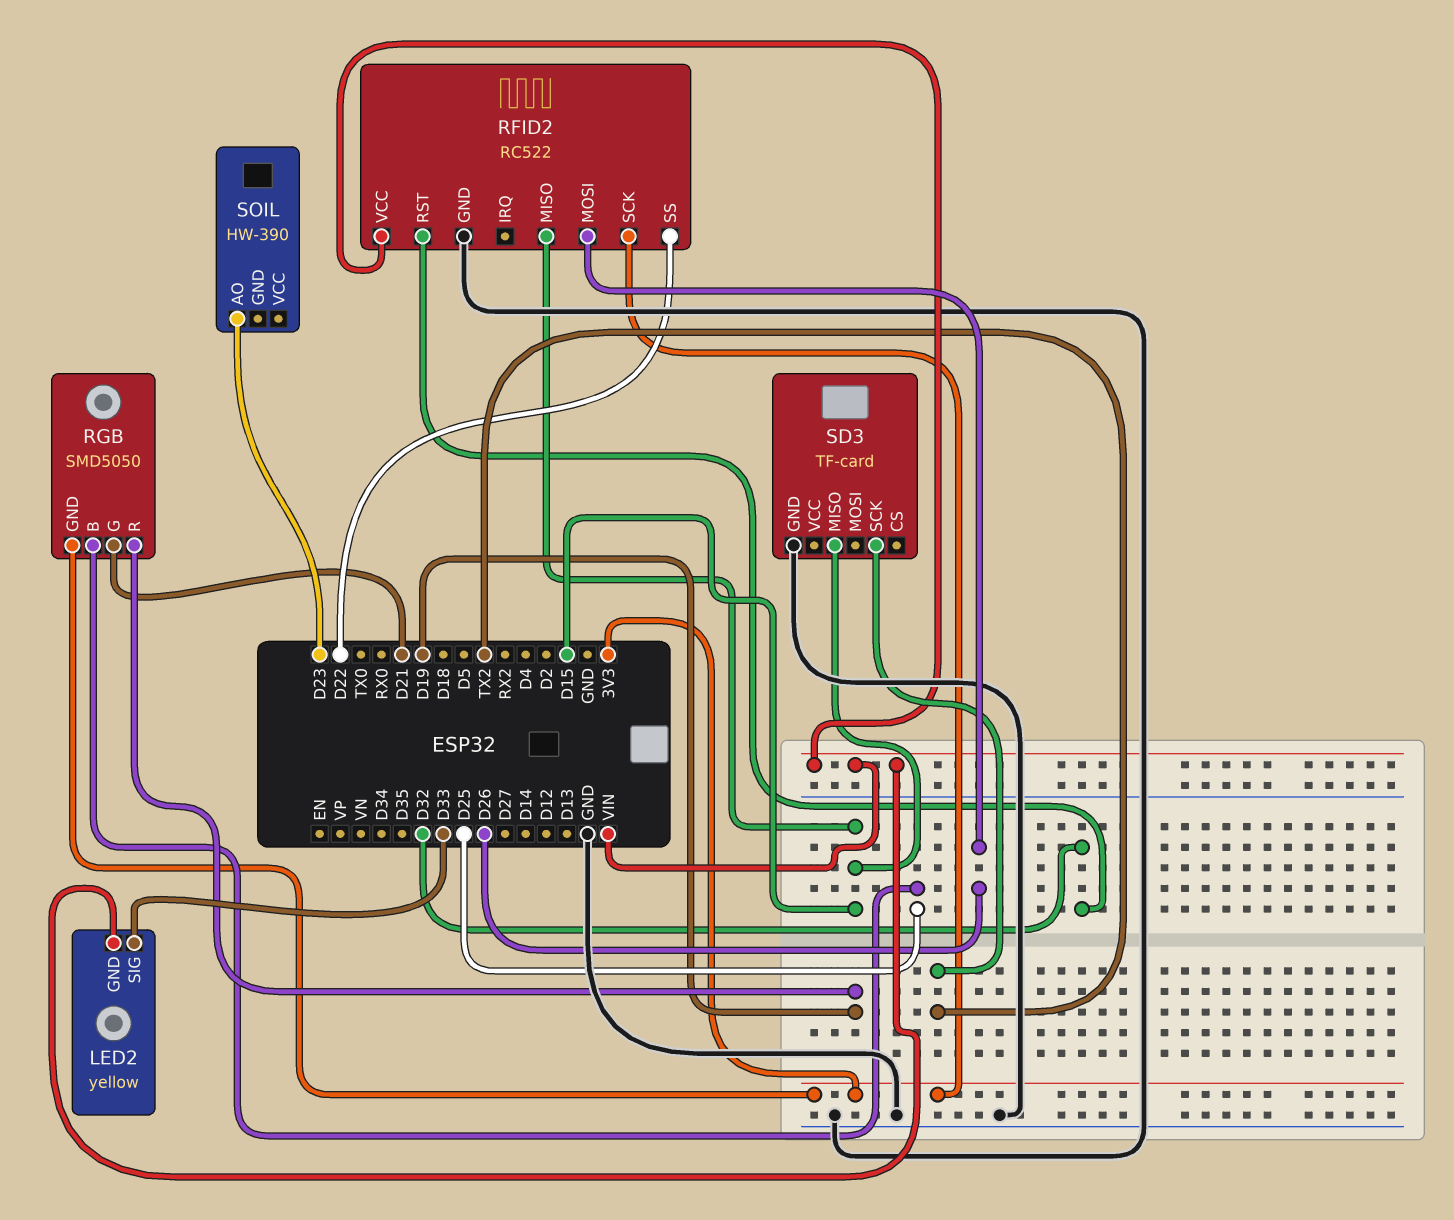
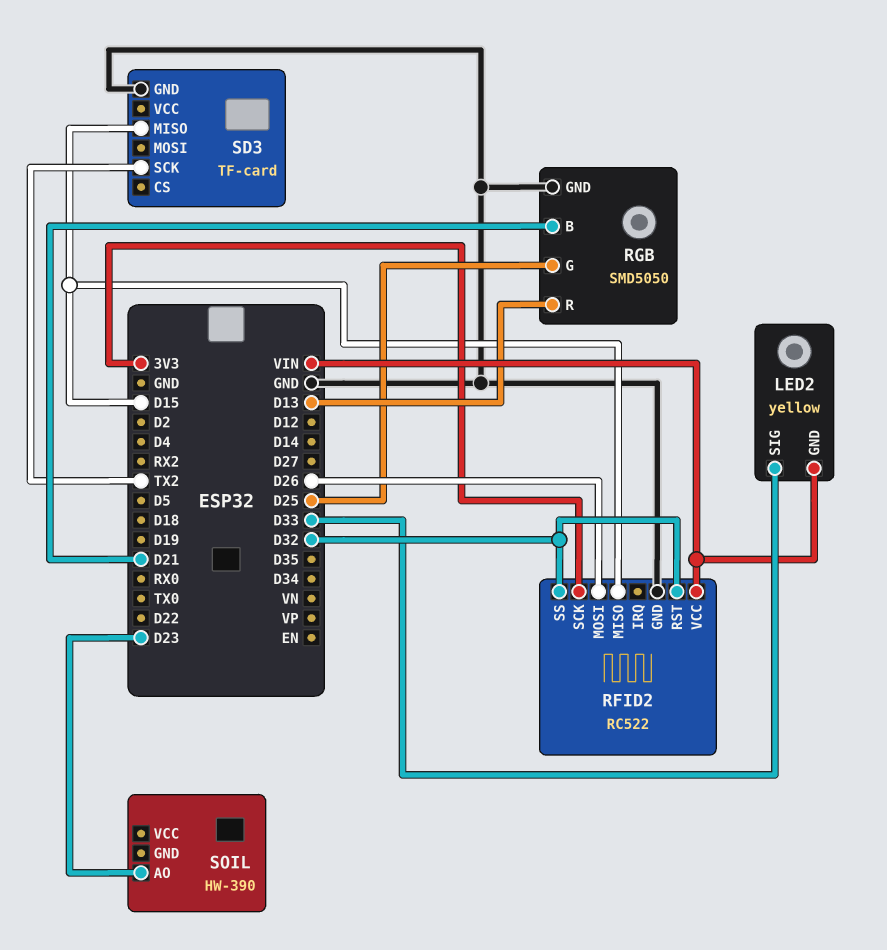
RFID2 pin SS: D22 -> D32
RGB pin B: D25 -> D21
RGB pin G: D21 -> D25
RGB pin GND: 3V3 -> GND
RGB pin R: D19 -> D13

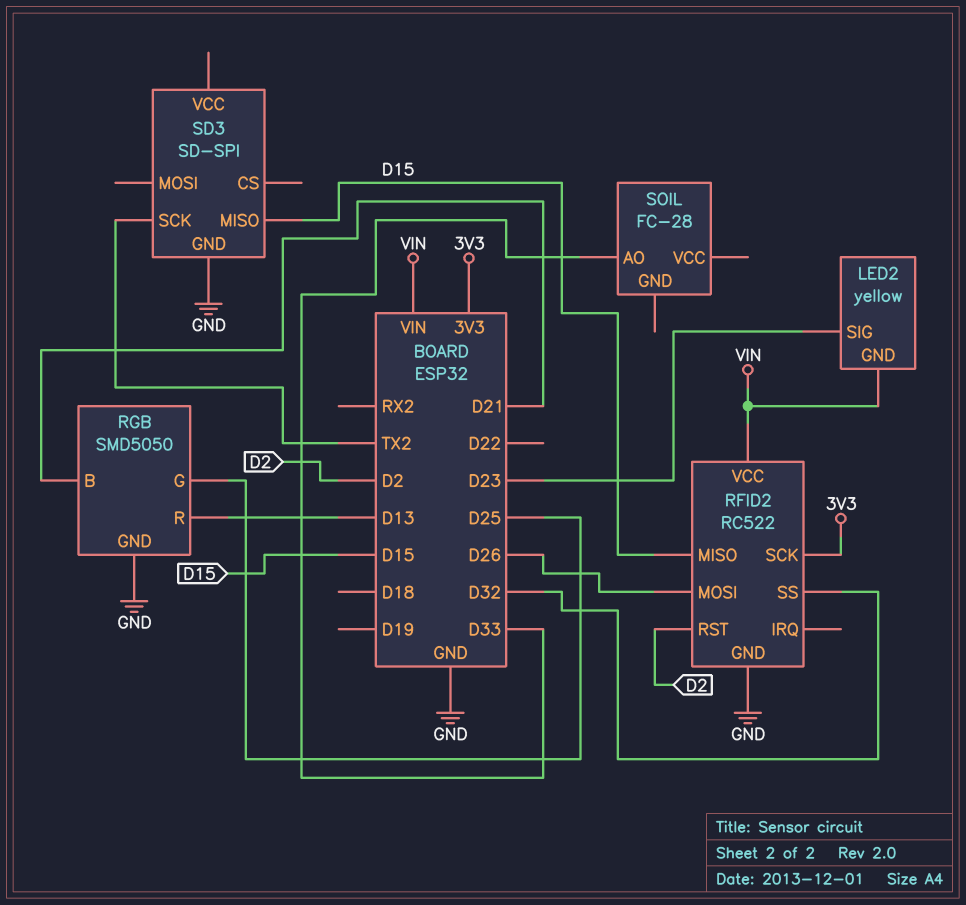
LED2 pin SIG: D33 -> D23
RFID2 pin RST: D32 -> D2
SD3: TF-card -> SD-SPI
SOIL: HW-390 -> FC-28
SOIL pin AO: D23 -> D33

